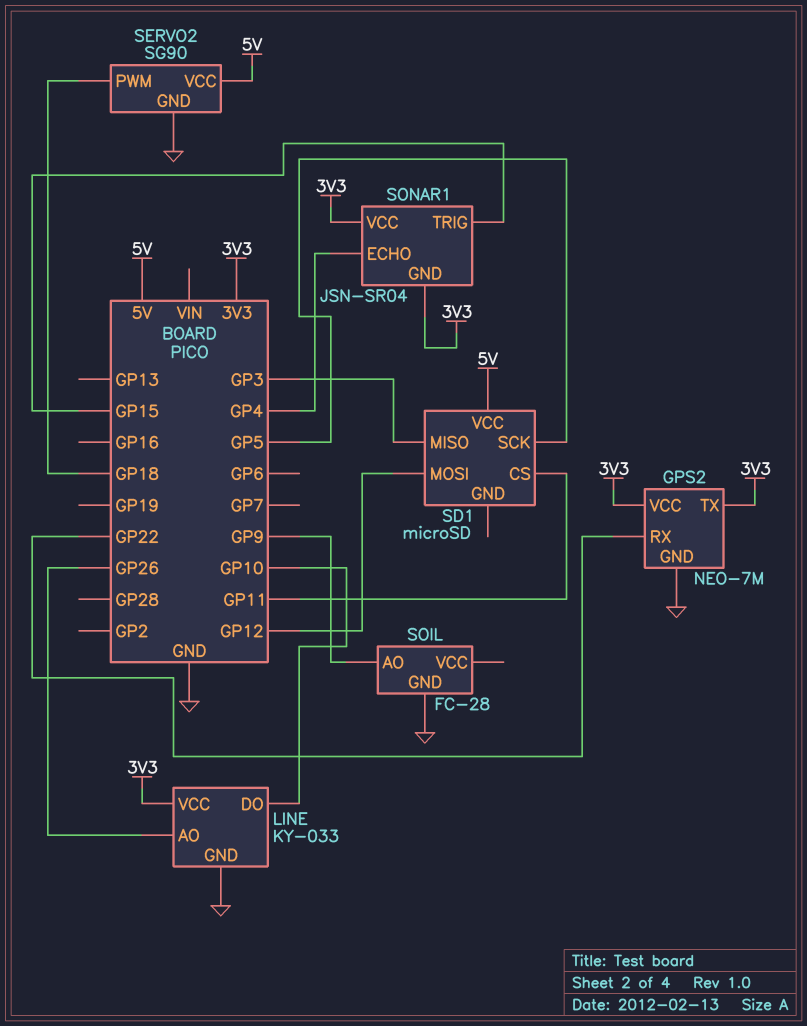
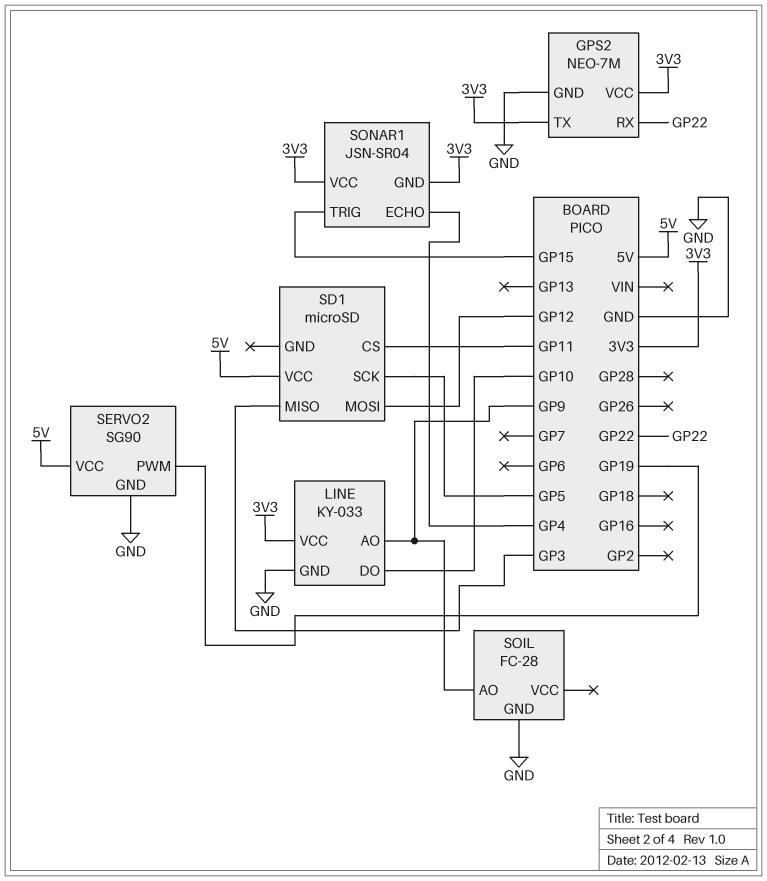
LINE pin AO: GP26 -> GP9
SERVO2 pin PWM: GP18 -> GP19

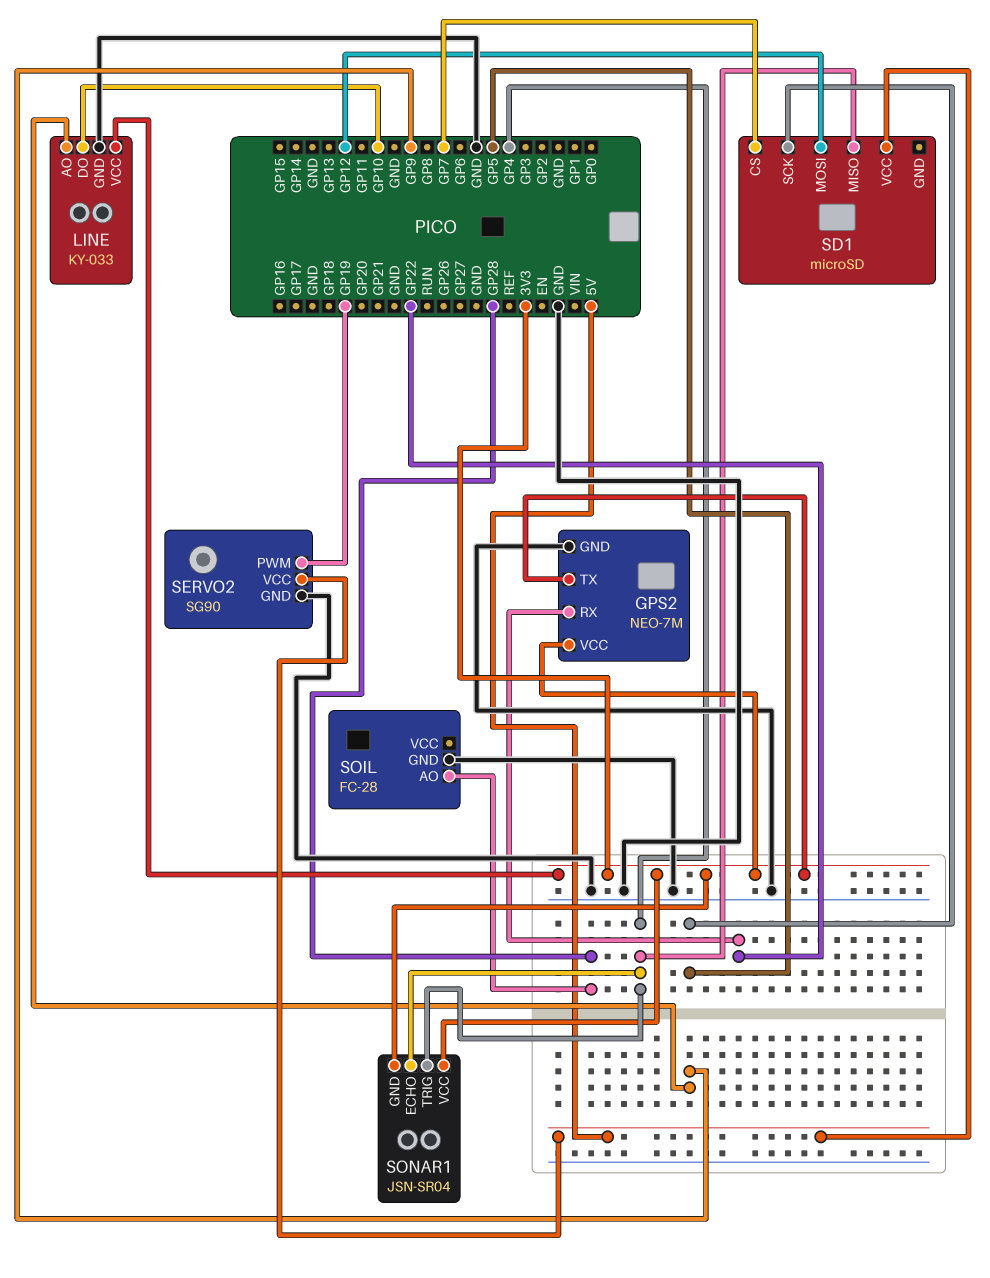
SD1 pin CS: GP11 -> GP7
SD1 pin MISO: GP3 -> GP4
SOIL pin AO: GP9 -> GP28
SONAR1 pin TRIG: GP15 -> GP4

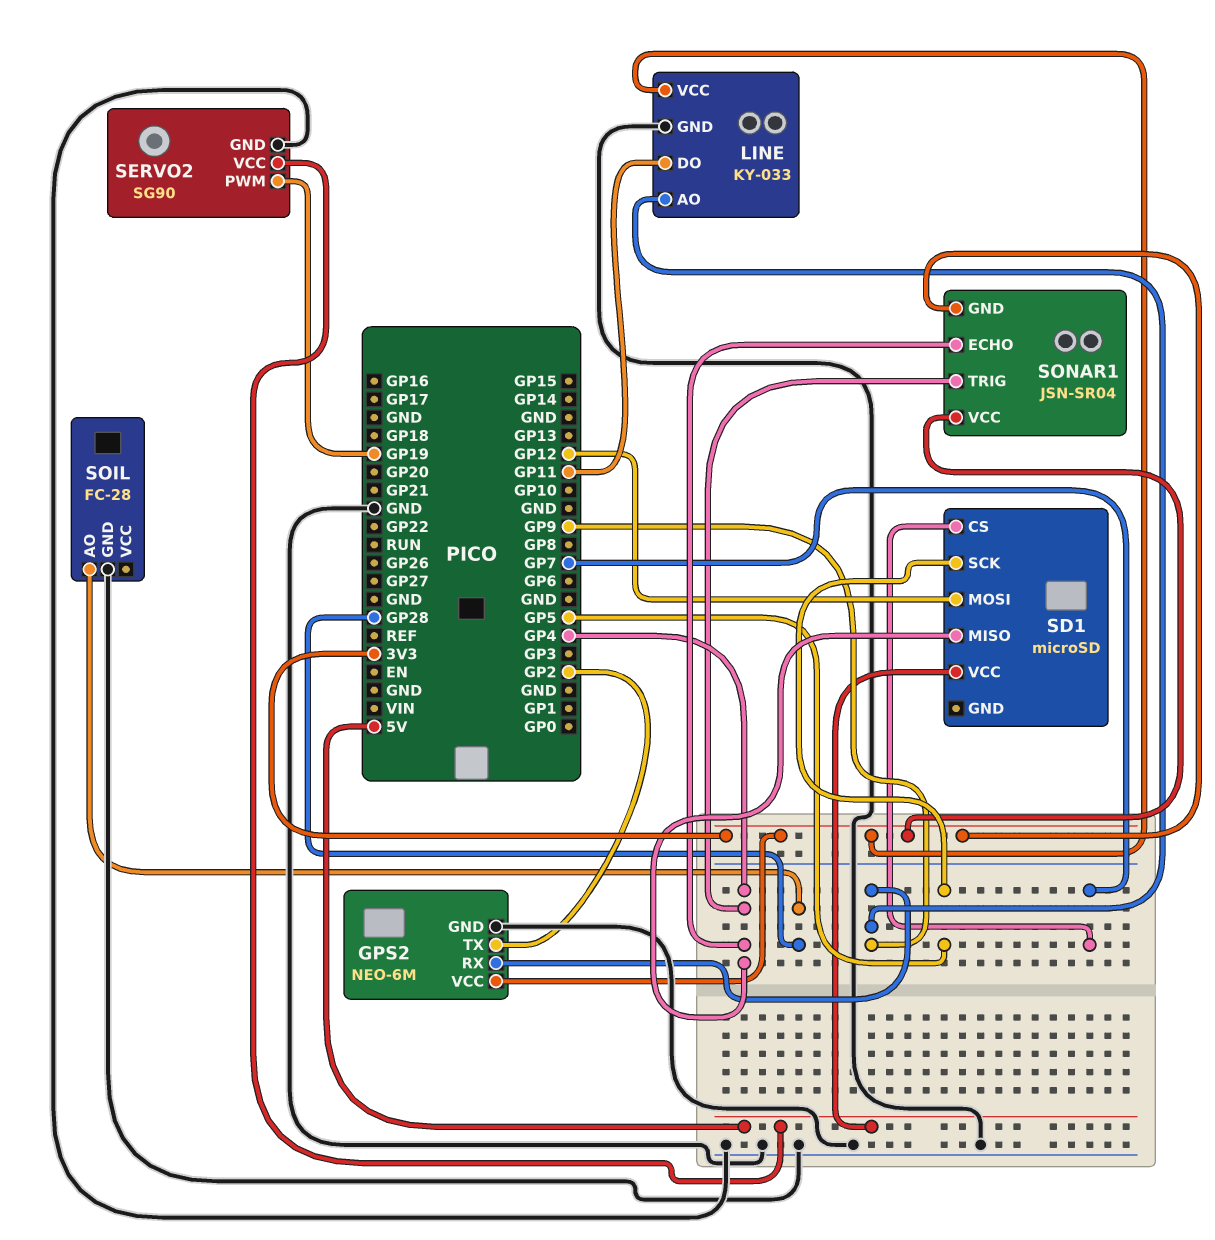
GPS2: NEO-7M -> NEO-6M
GPS2 pin RX: GP22 -> GP9
GPS2 pin TX: 3V3 -> GP2
LINE pin DO: GP10 -> GP11

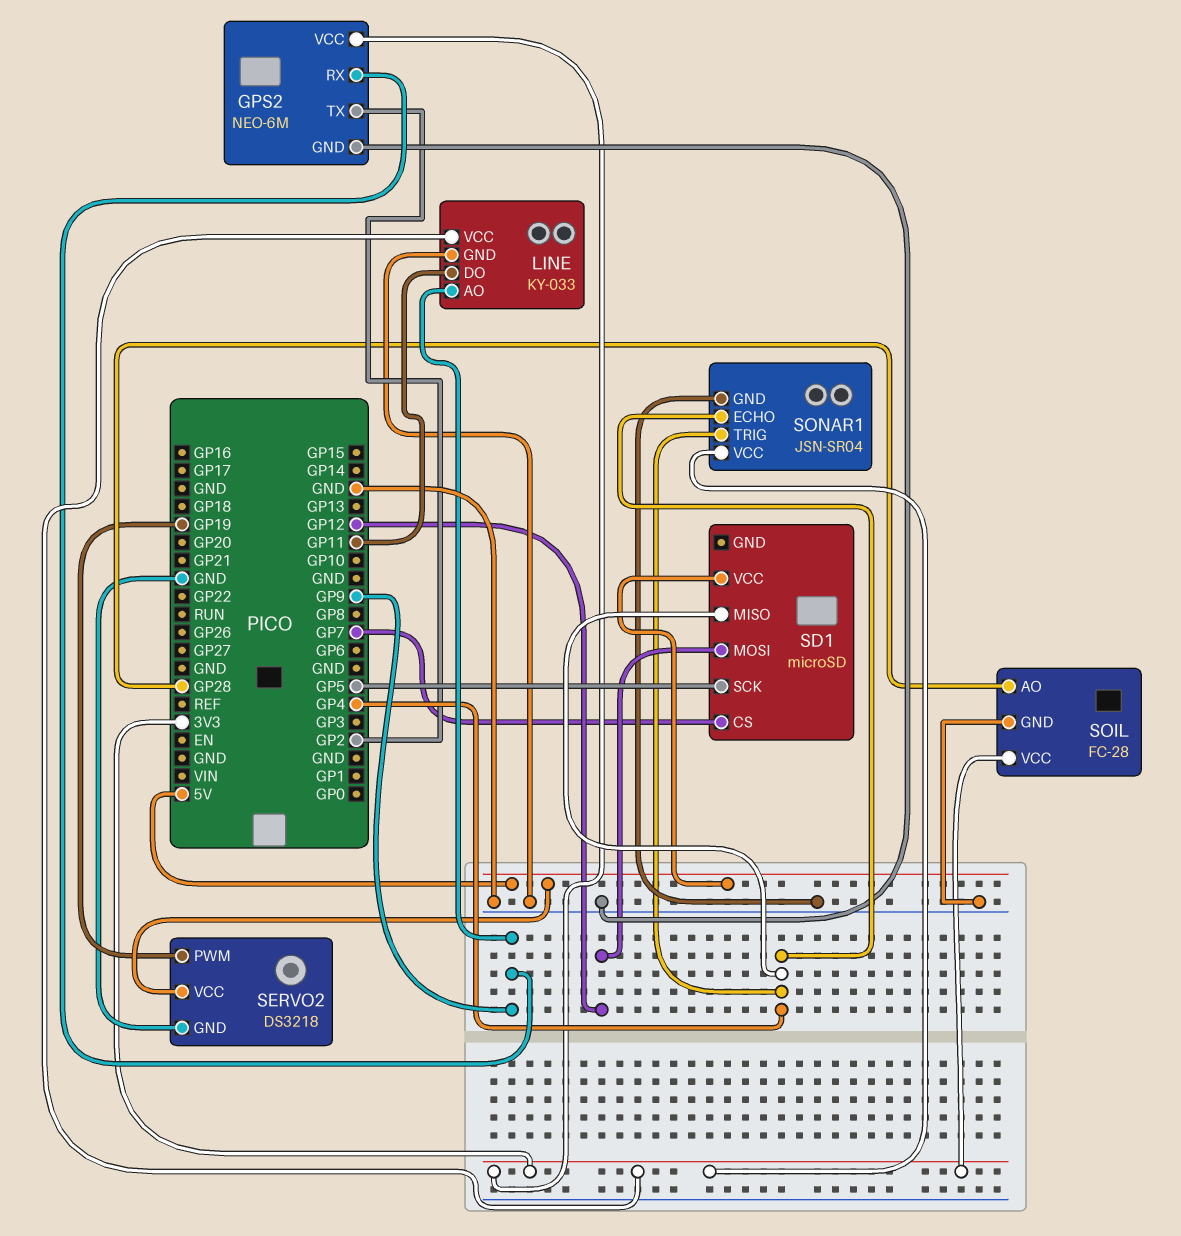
SERVO2: SG90 -> DS3218
SOIL pin VCC: none -> 3V3
SONAR1 pin GND: 3V3 -> GND

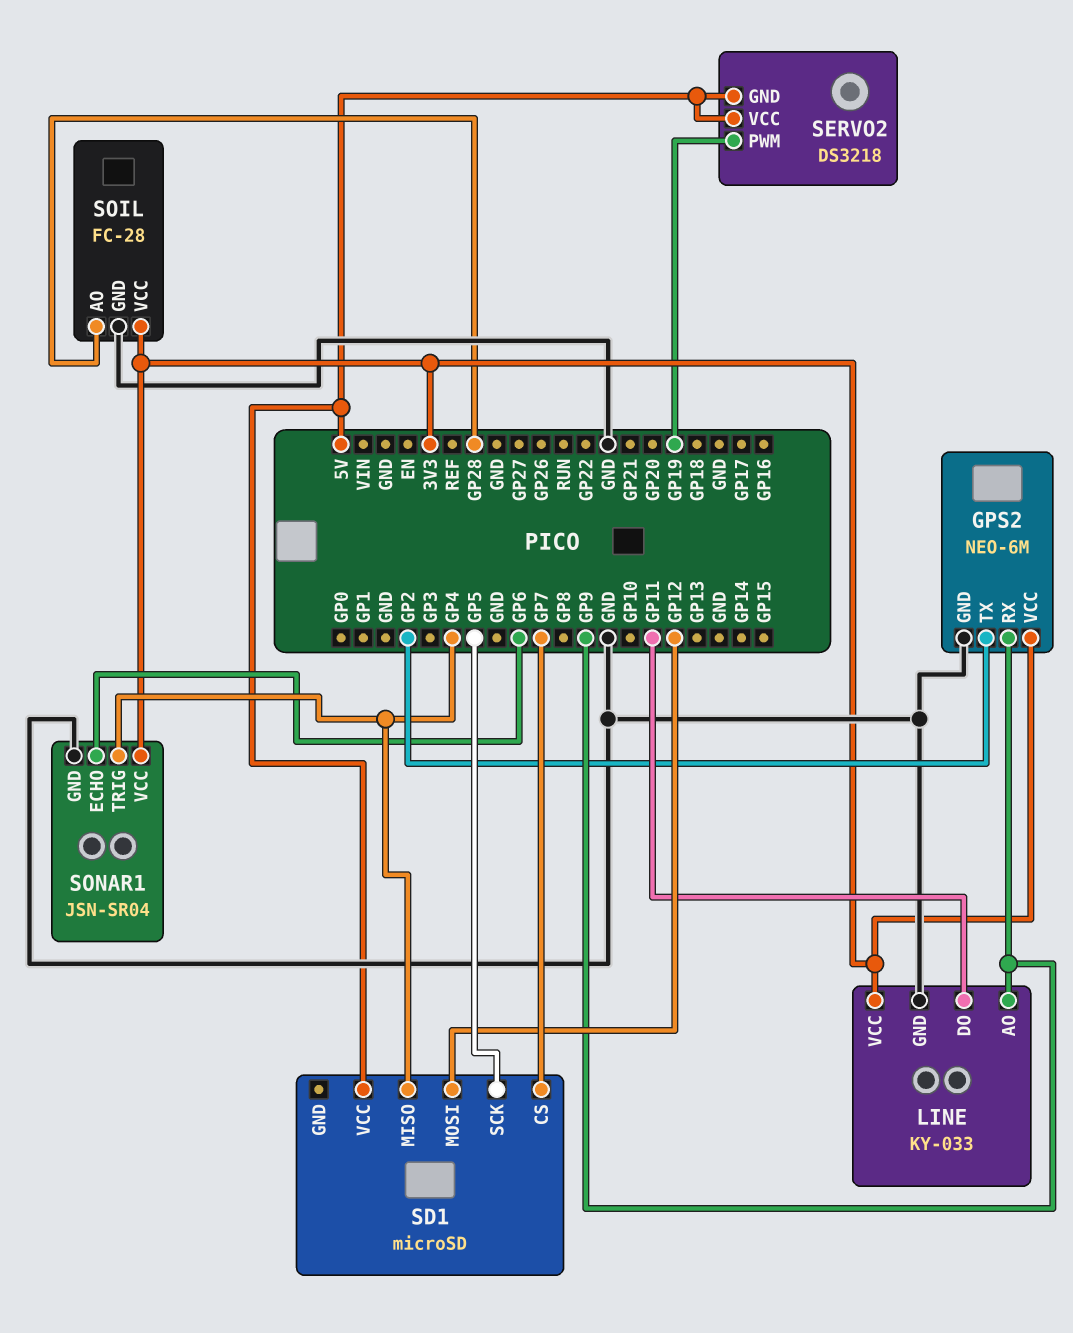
SERVO2 pin GND: GND -> 5V
SONAR1 pin ECHO: GP4 -> GP6

